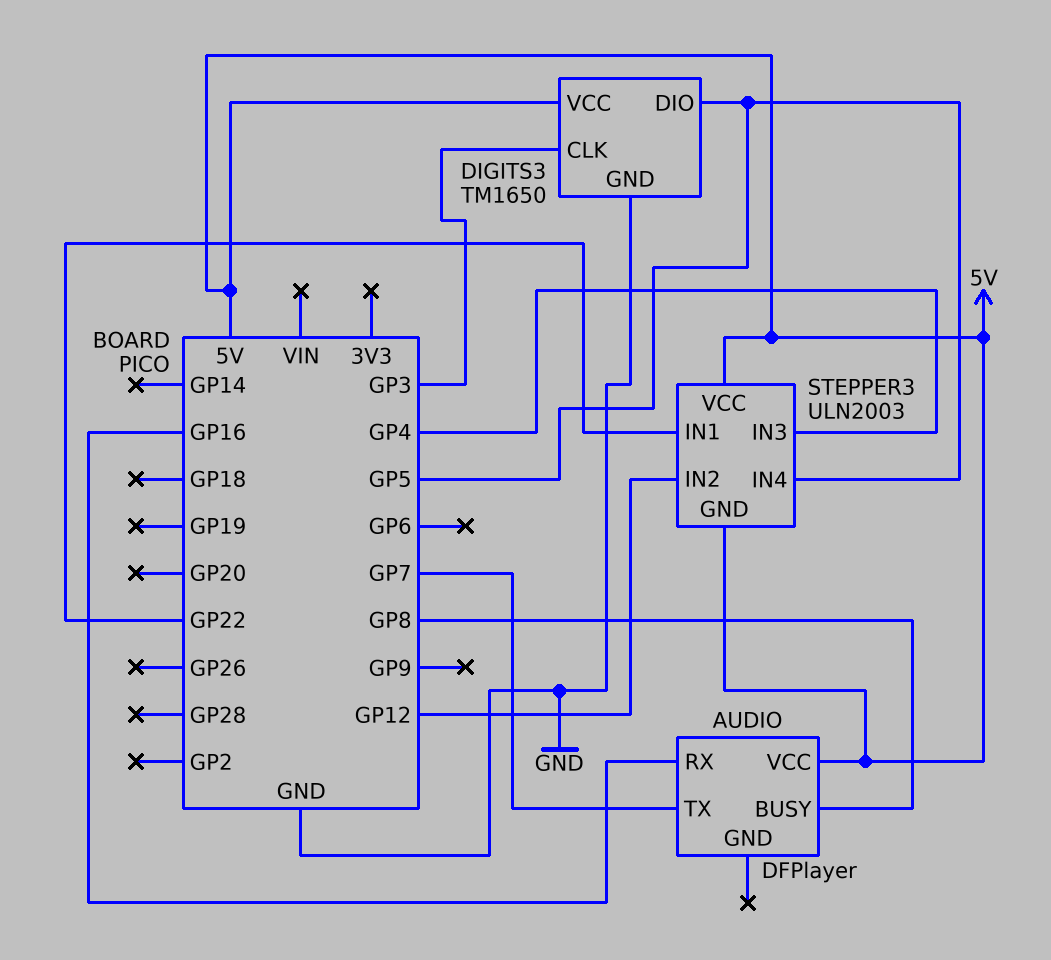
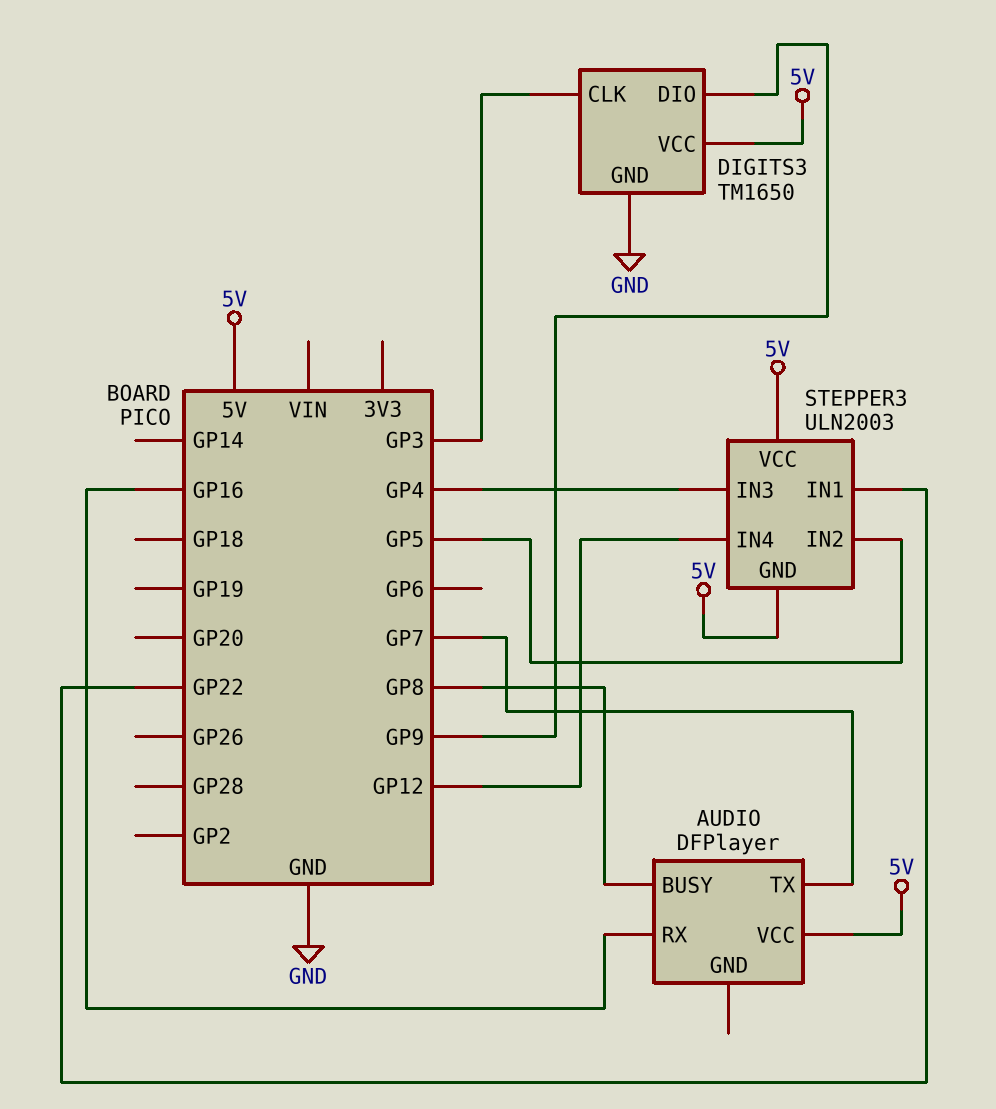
DIGITS3 pin DIO: GP5 -> GP9
STEPPER3 pin IN2: GP12 -> GP5
STEPPER3 pin IN4: GP5 -> GP12

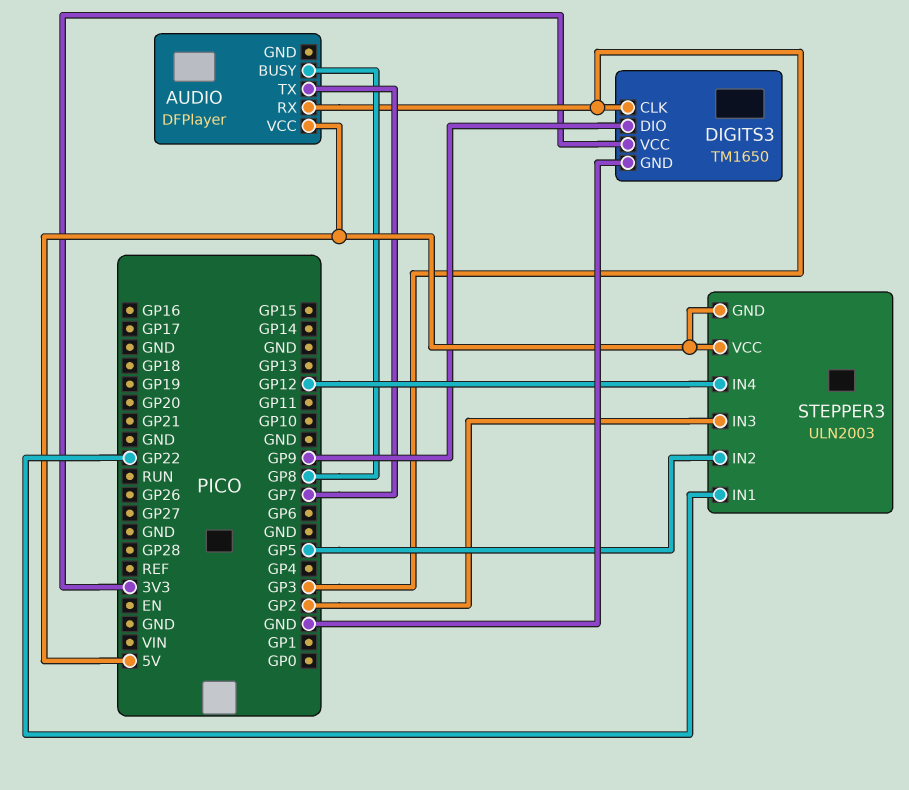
AUDIO pin RX: GP16 -> GP3
DIGITS3 pin VCC: 5V -> 3V3
STEPPER3 pin IN3: GP4 -> GP2

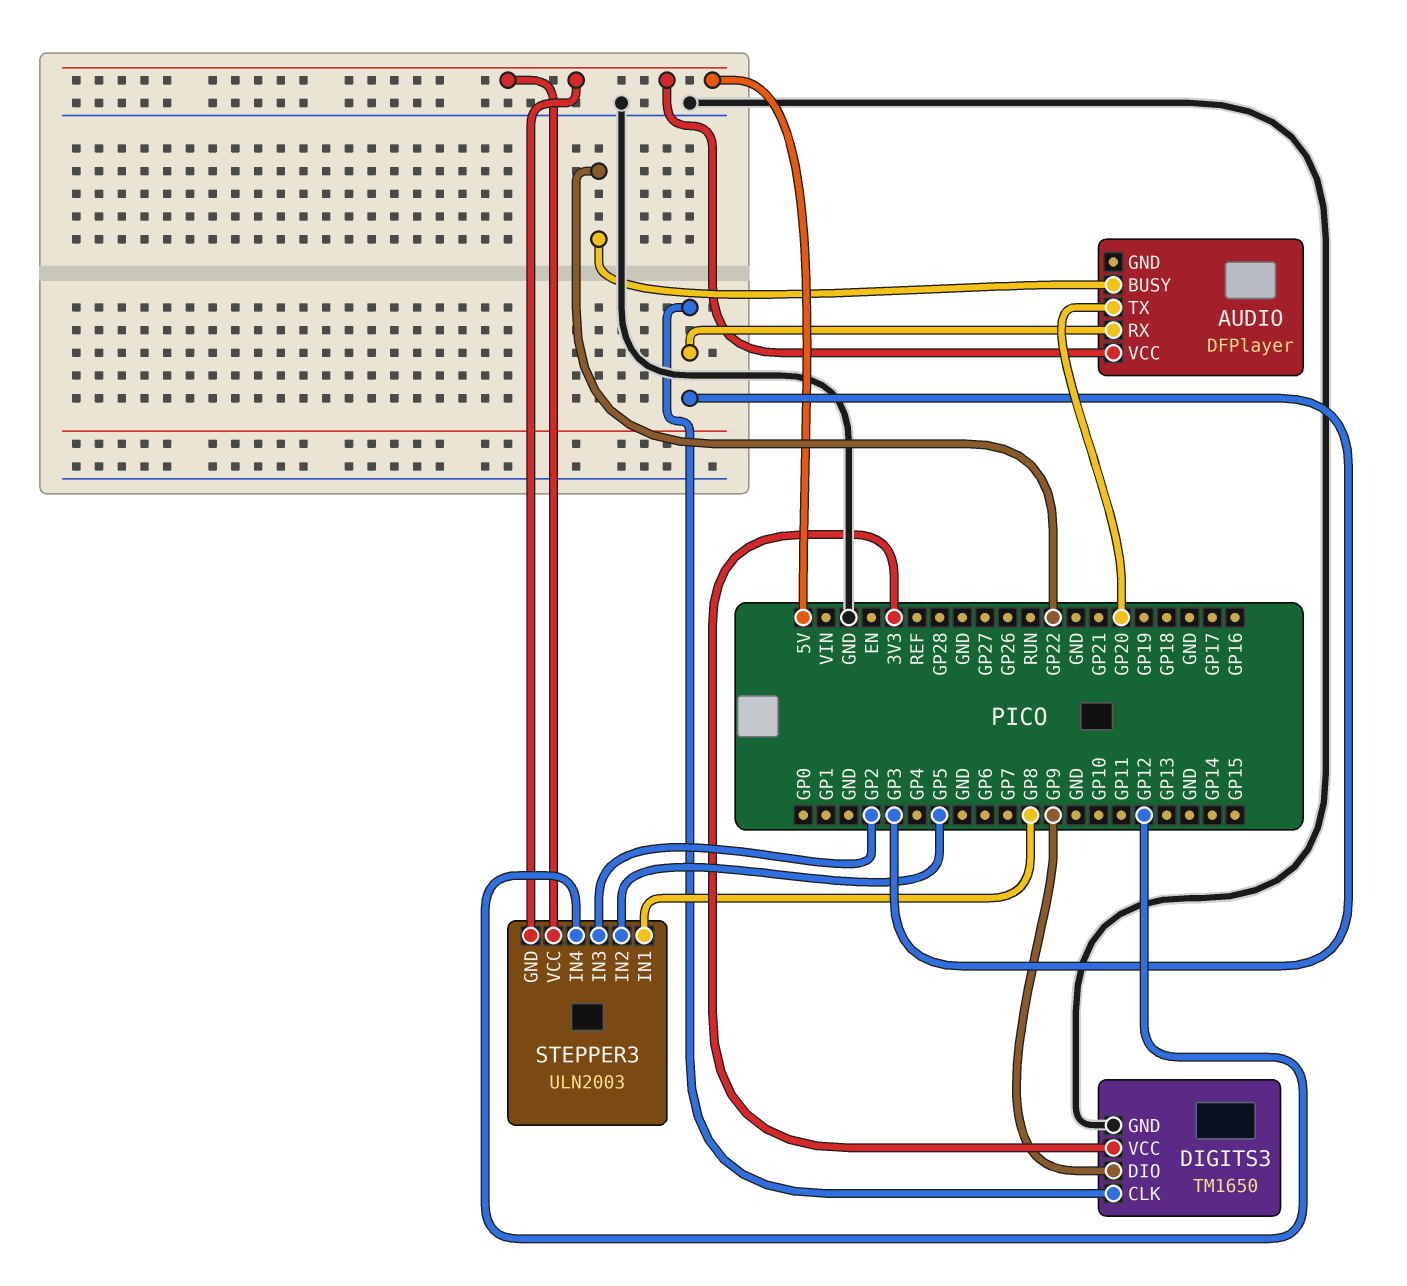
AUDIO pin BUSY: GP8 -> GP22
AUDIO pin TX: GP7 -> GP20
STEPPER3 pin IN1: GP22 -> GP8

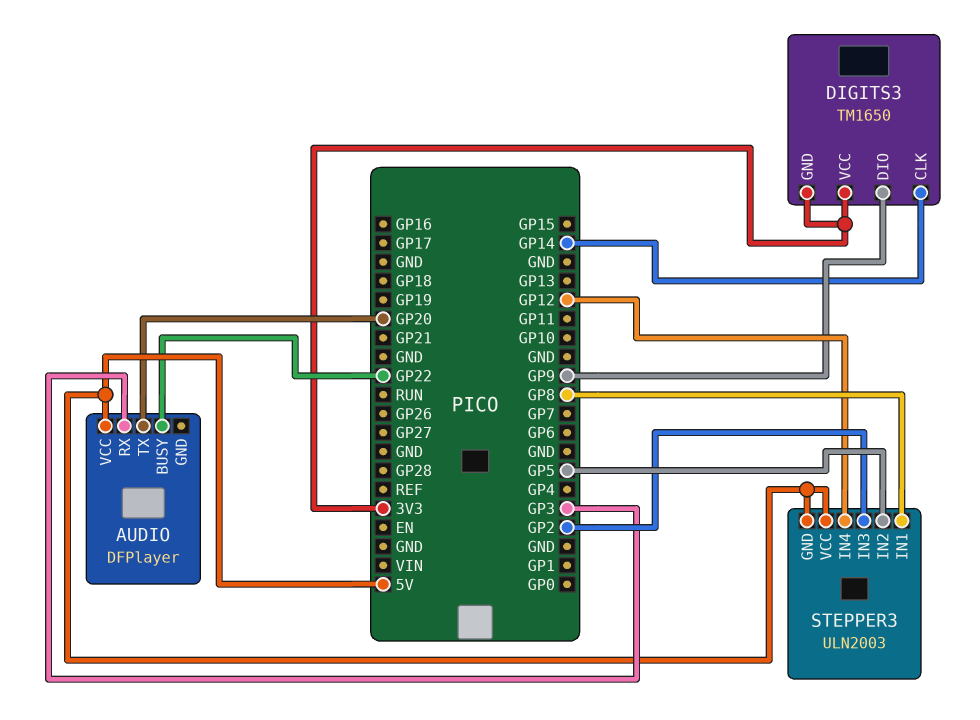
DIGITS3 pin CLK: GP3 -> GP14
DIGITS3 pin GND: GND -> 3V3

